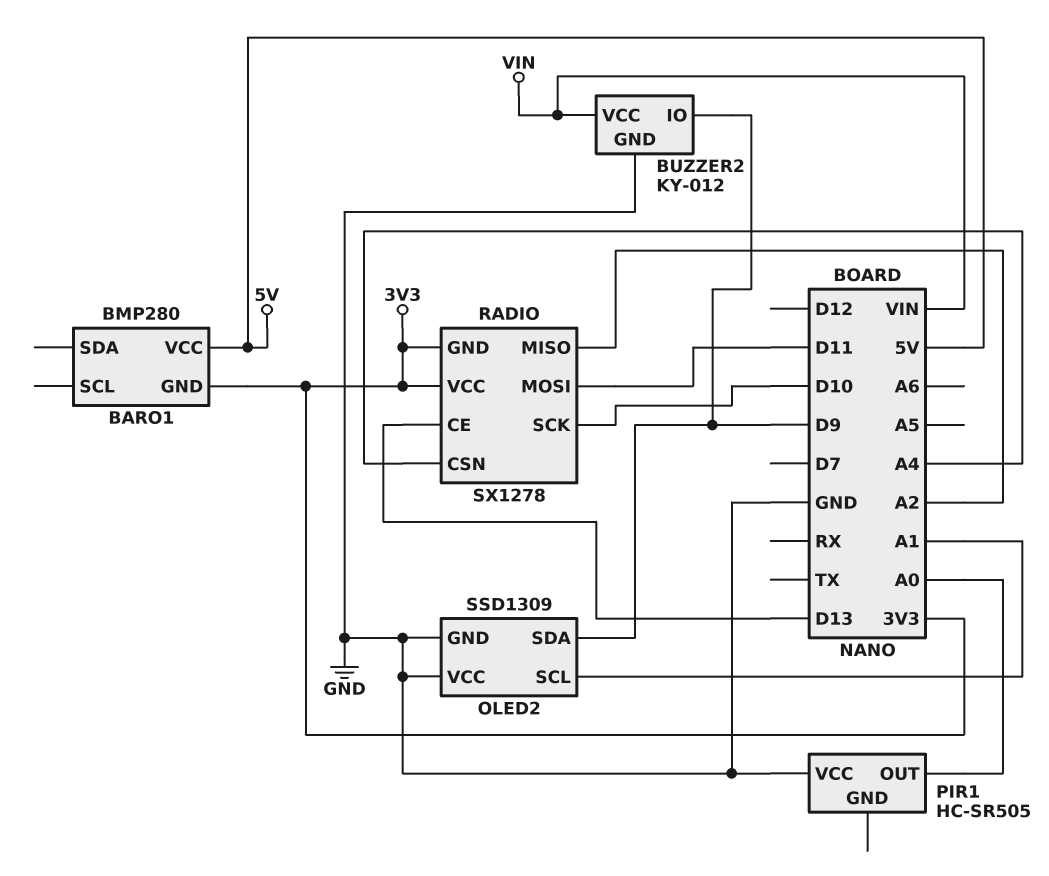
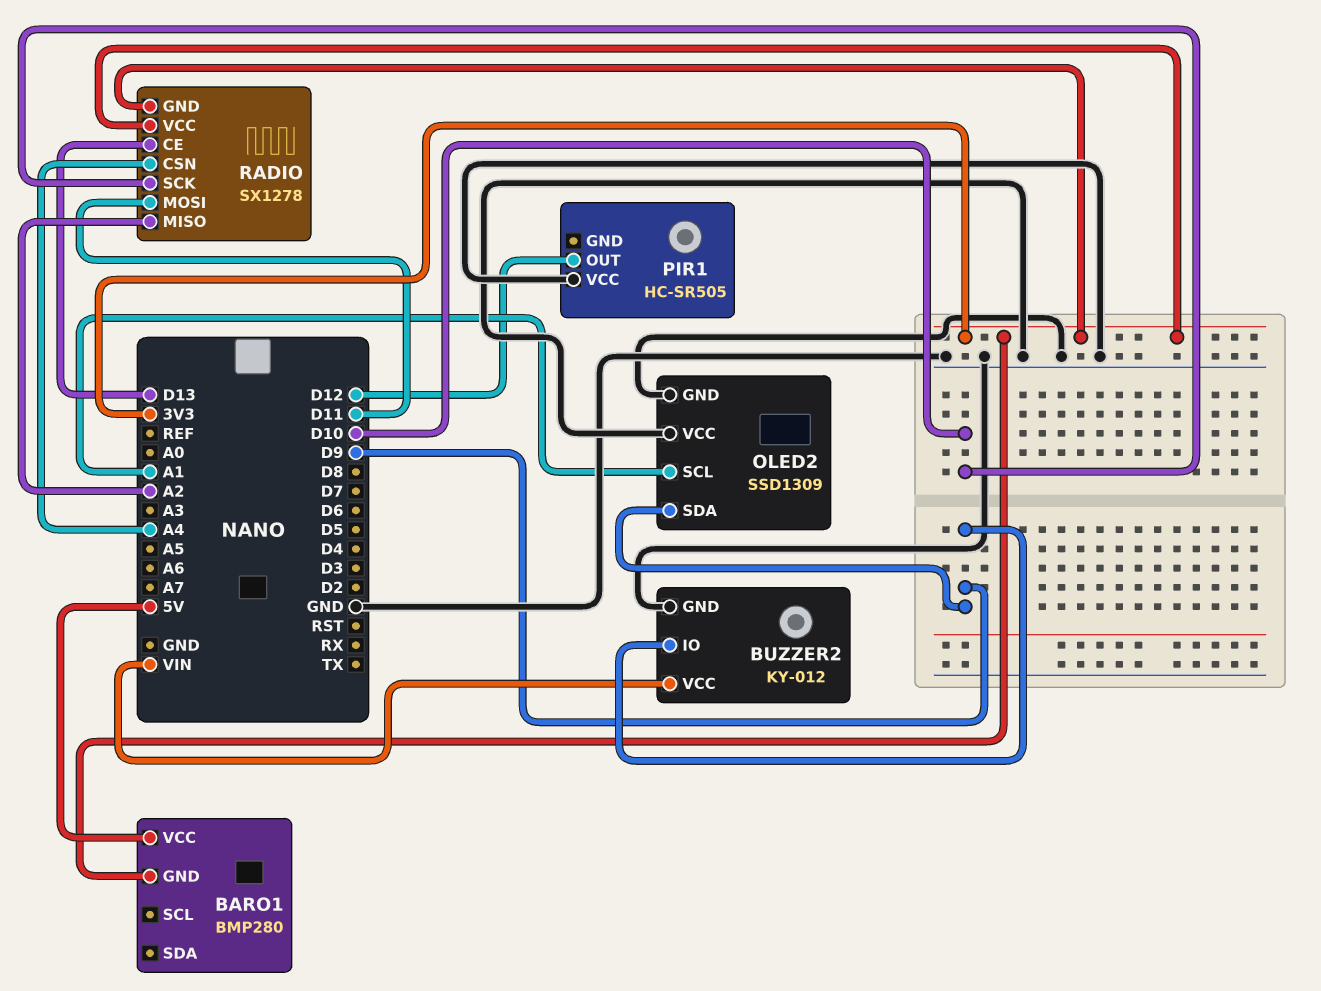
PIR1 pin OUT: A0 -> D12

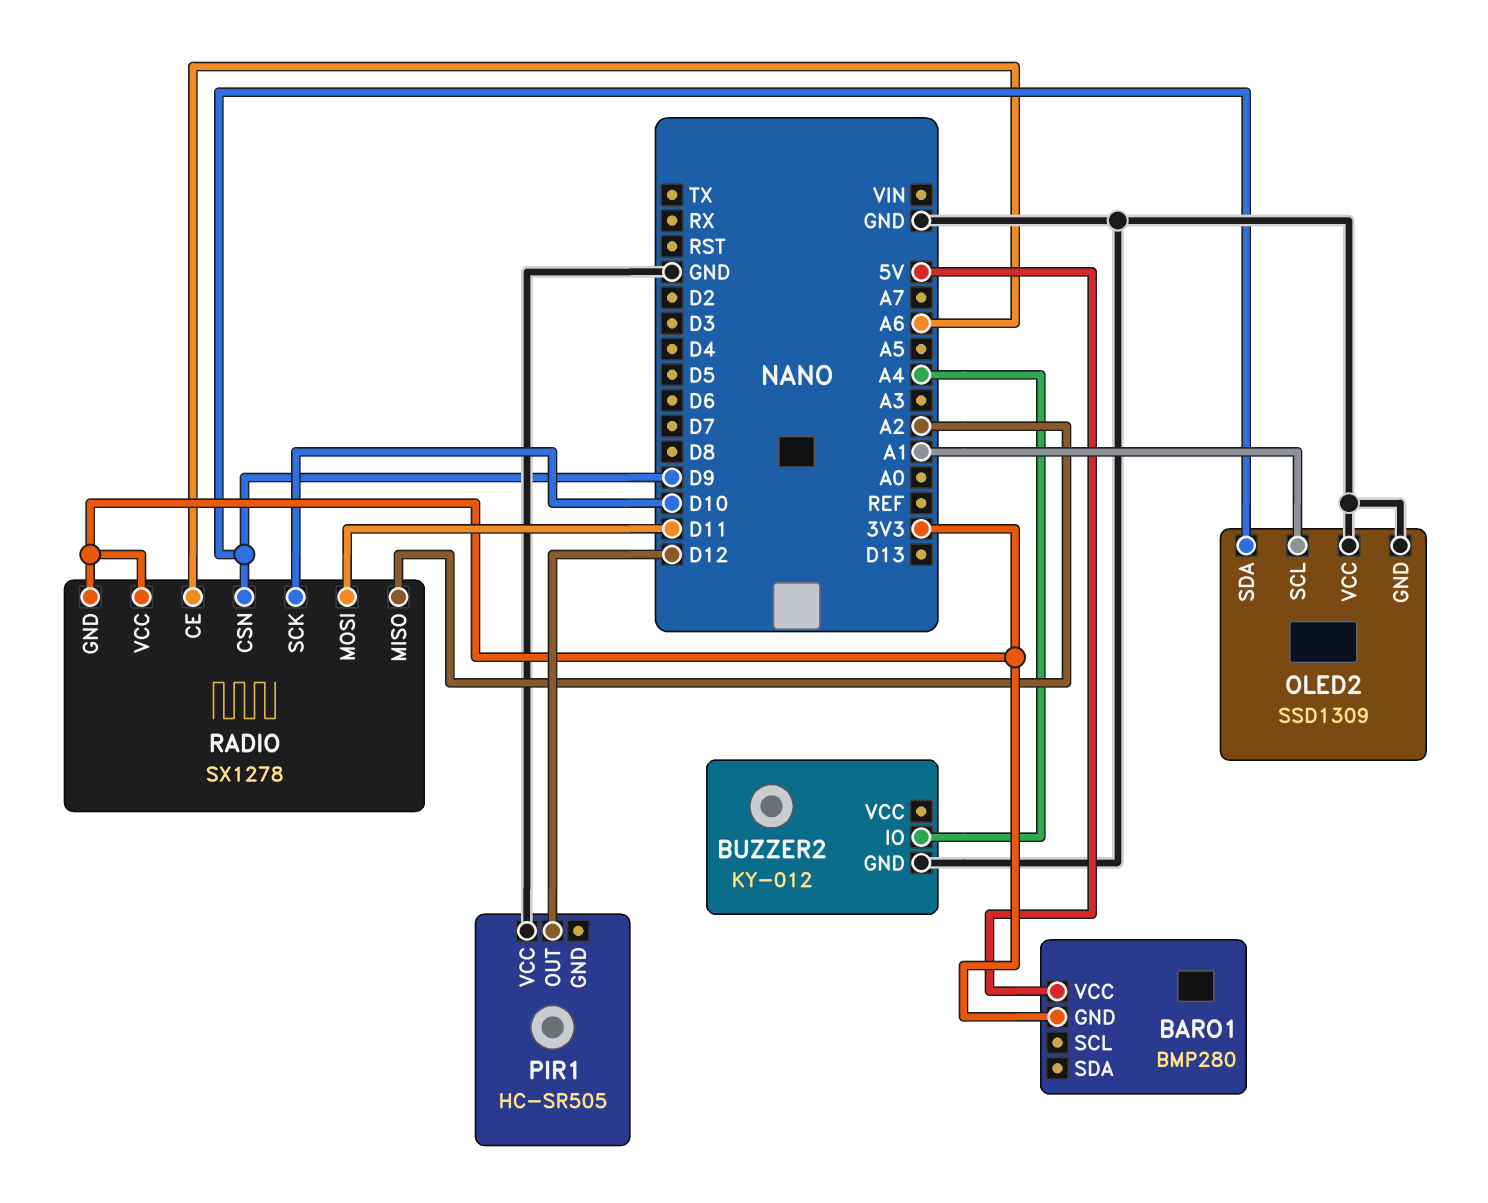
BUZZER2 pin IO: D9 -> A4
BUZZER2 pin VCC: VIN -> none
RADIO pin CE: D13 -> A6
RADIO pin CSN: A4 -> D9

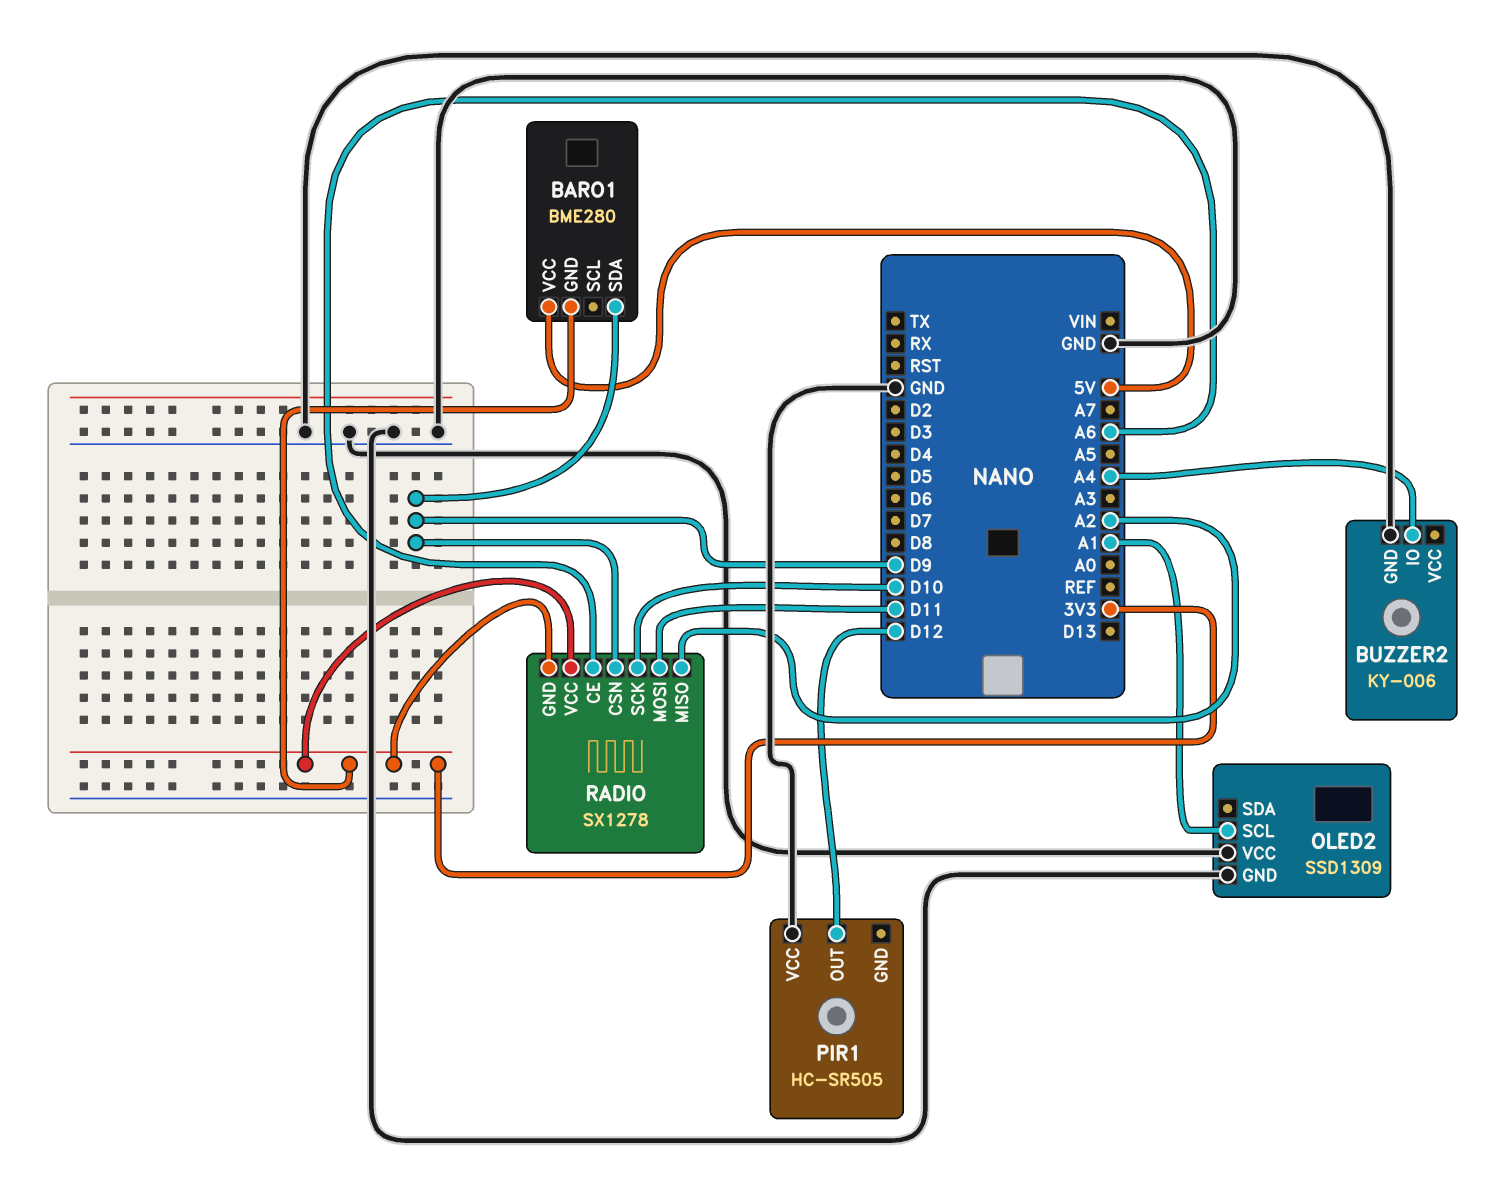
BARO1: BMP280 -> BME280
BARO1 pin SDA: none -> D9
BUZZER2: KY-012 -> KY-006
OLED2 pin SDA: D9 -> none

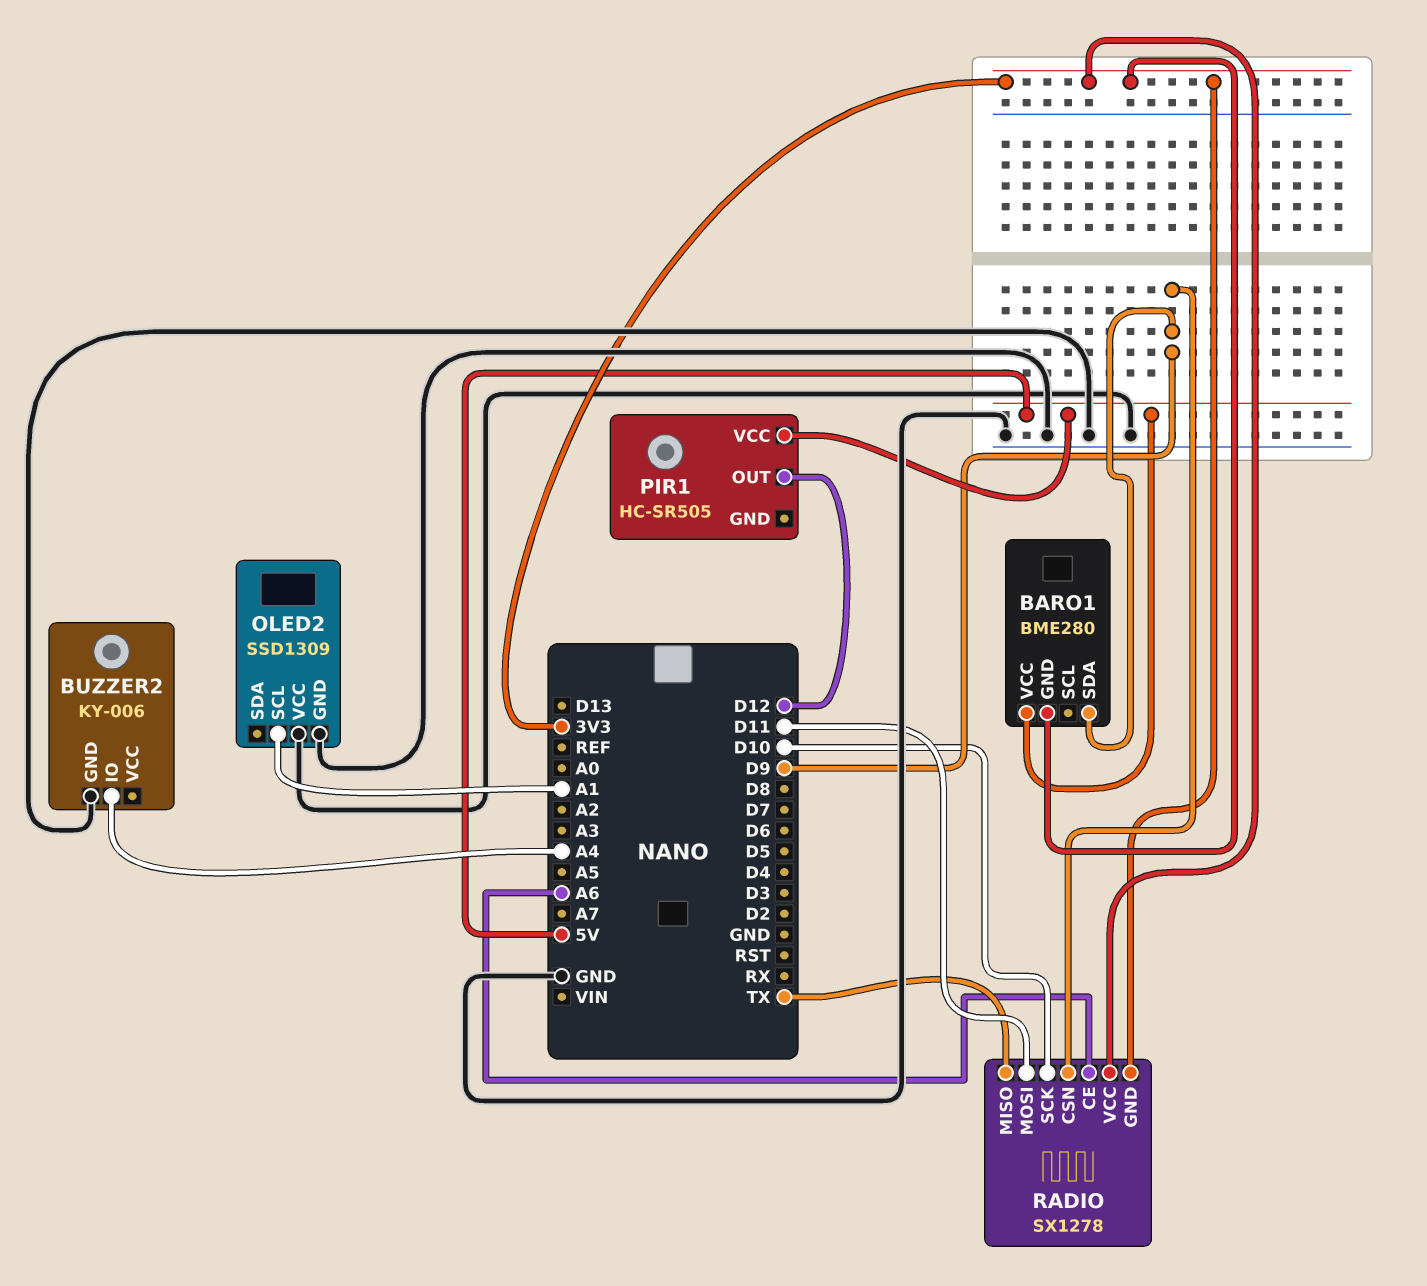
PIR1 pin VCC: GND -> 5V
RADIO pin MISO: A2 -> TX

